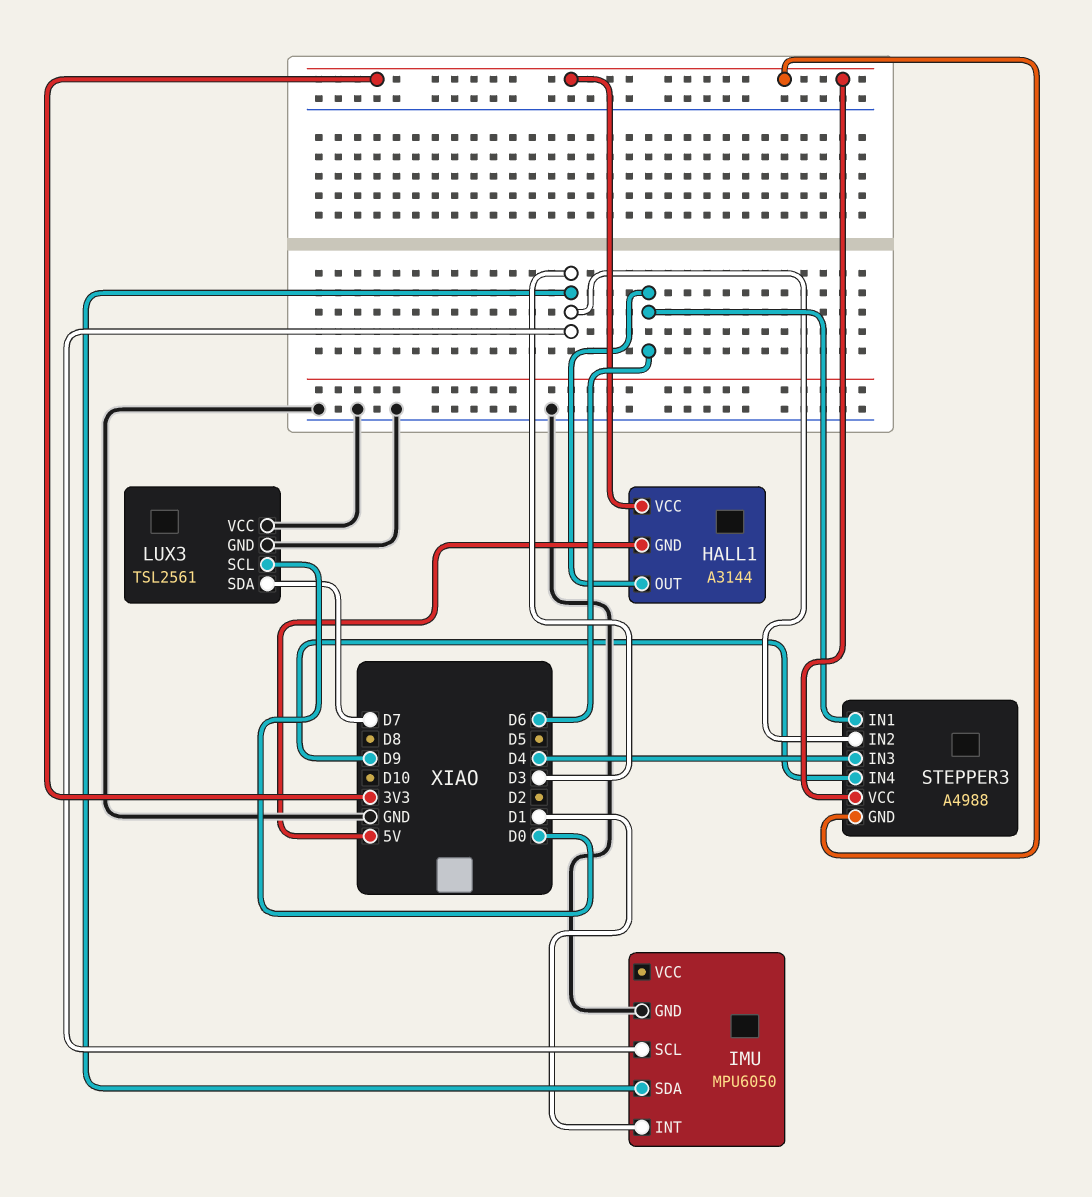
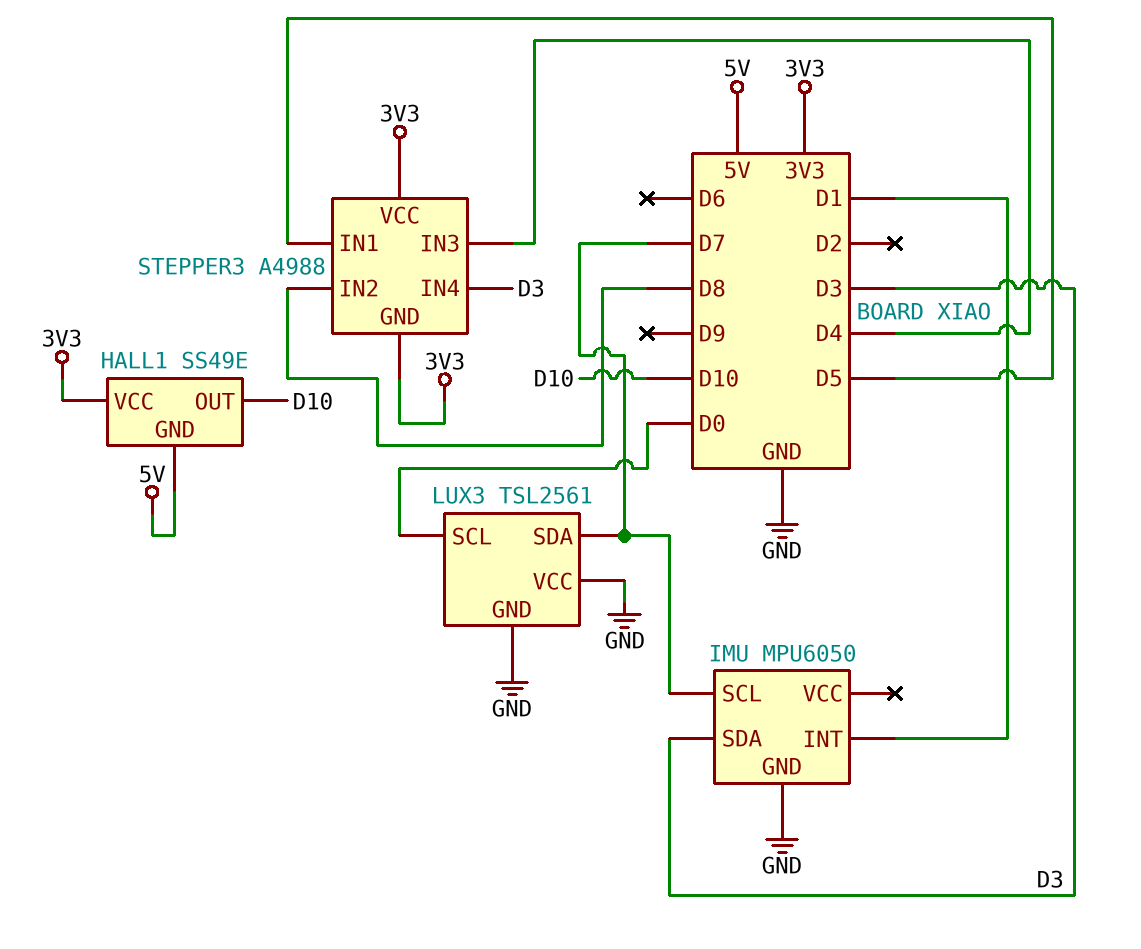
HALL1: A3144 -> SS49E
HALL1 pin OUT: D6 -> D10
IMU pin SCL: D3 -> D7
STEPPER3 pin IN1: D6 -> D5
STEPPER3 pin IN2: D3 -> D8
STEPPER3 pin IN4: D9 -> D3

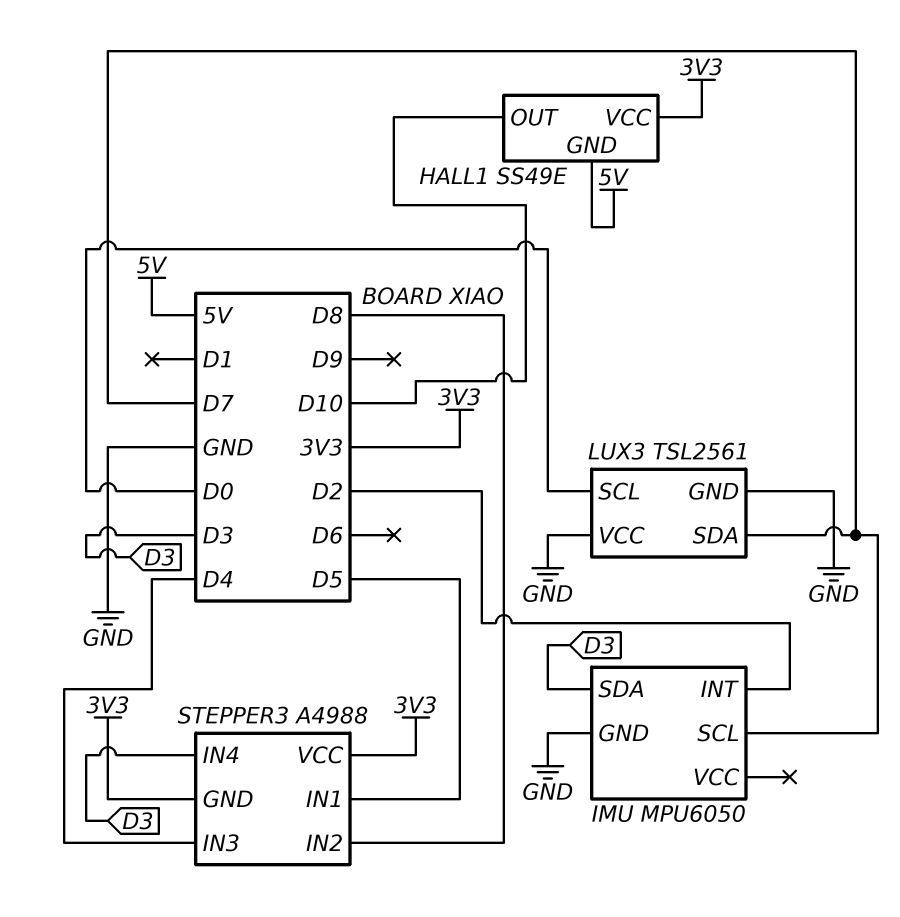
IMU pin INT: D1 -> D2

